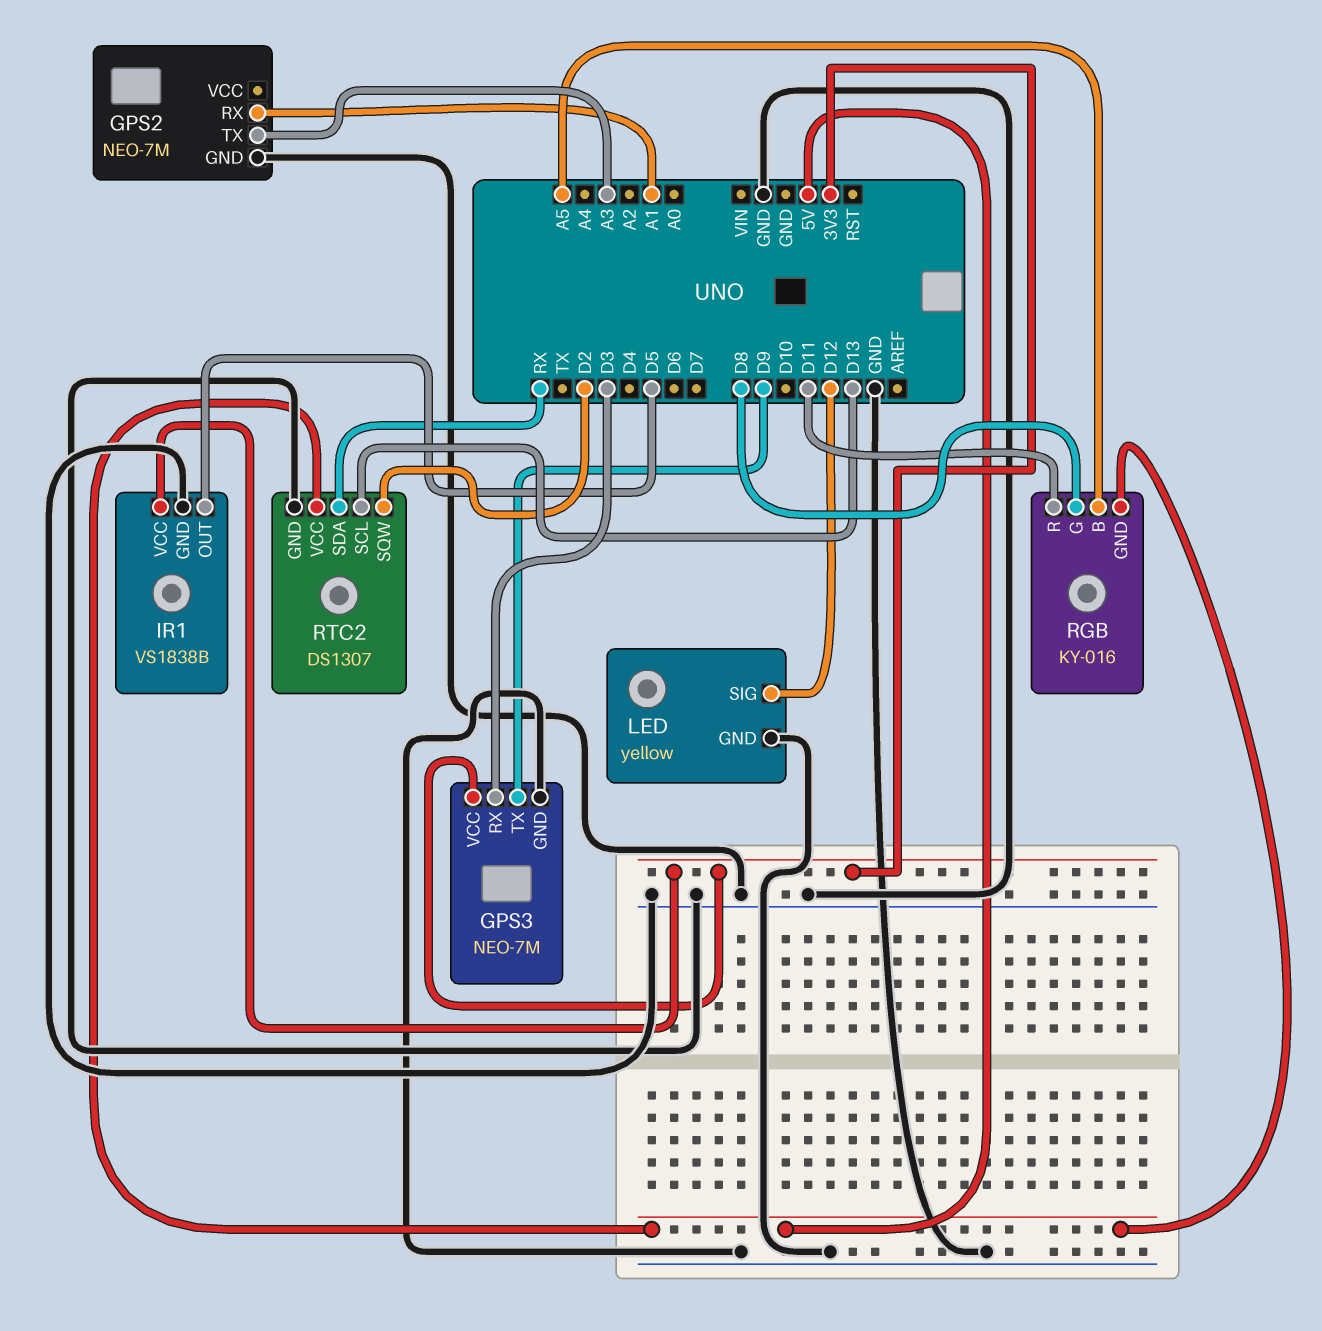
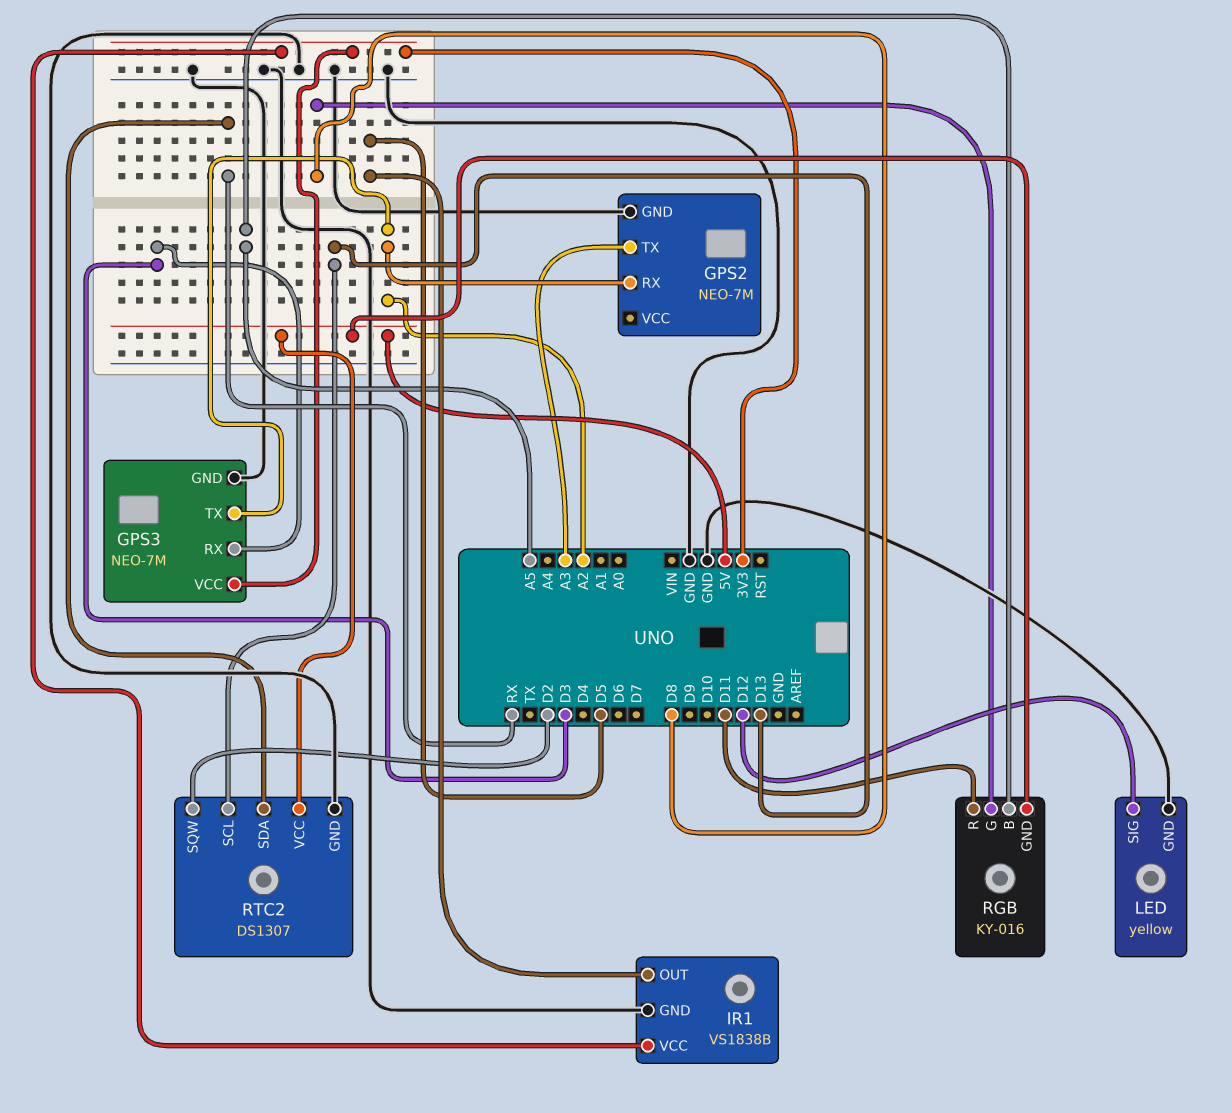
GPS2 pin RX: A1 -> A2
GPS3 pin TX: D9 -> A2

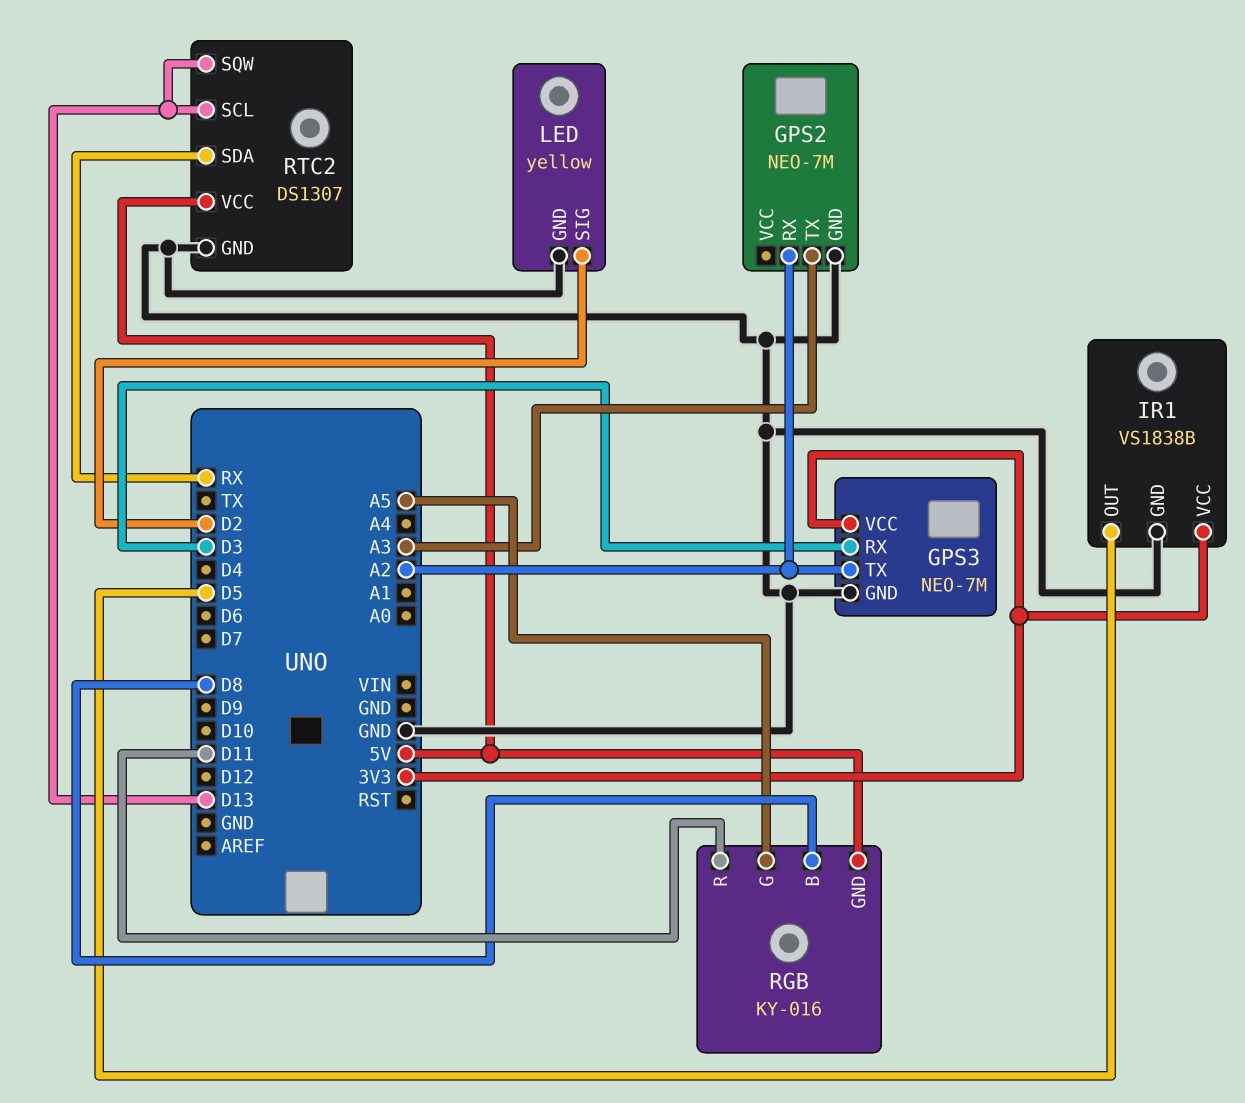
LED pin SIG: D12 -> D2
RGB pin B: A5 -> D8
RGB pin G: D8 -> A5
RTC2 pin SQW: D2 -> D13

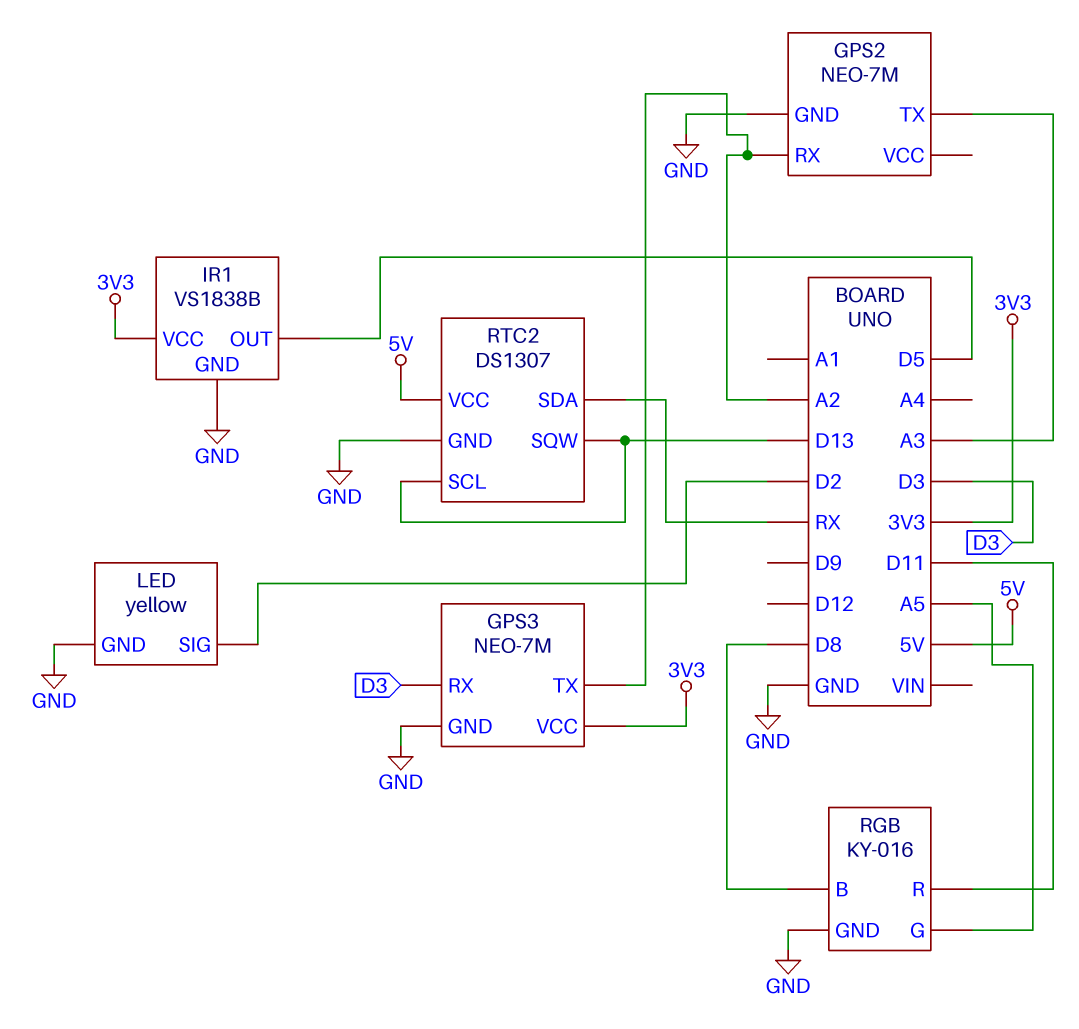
RGB pin GND: 5V -> GND

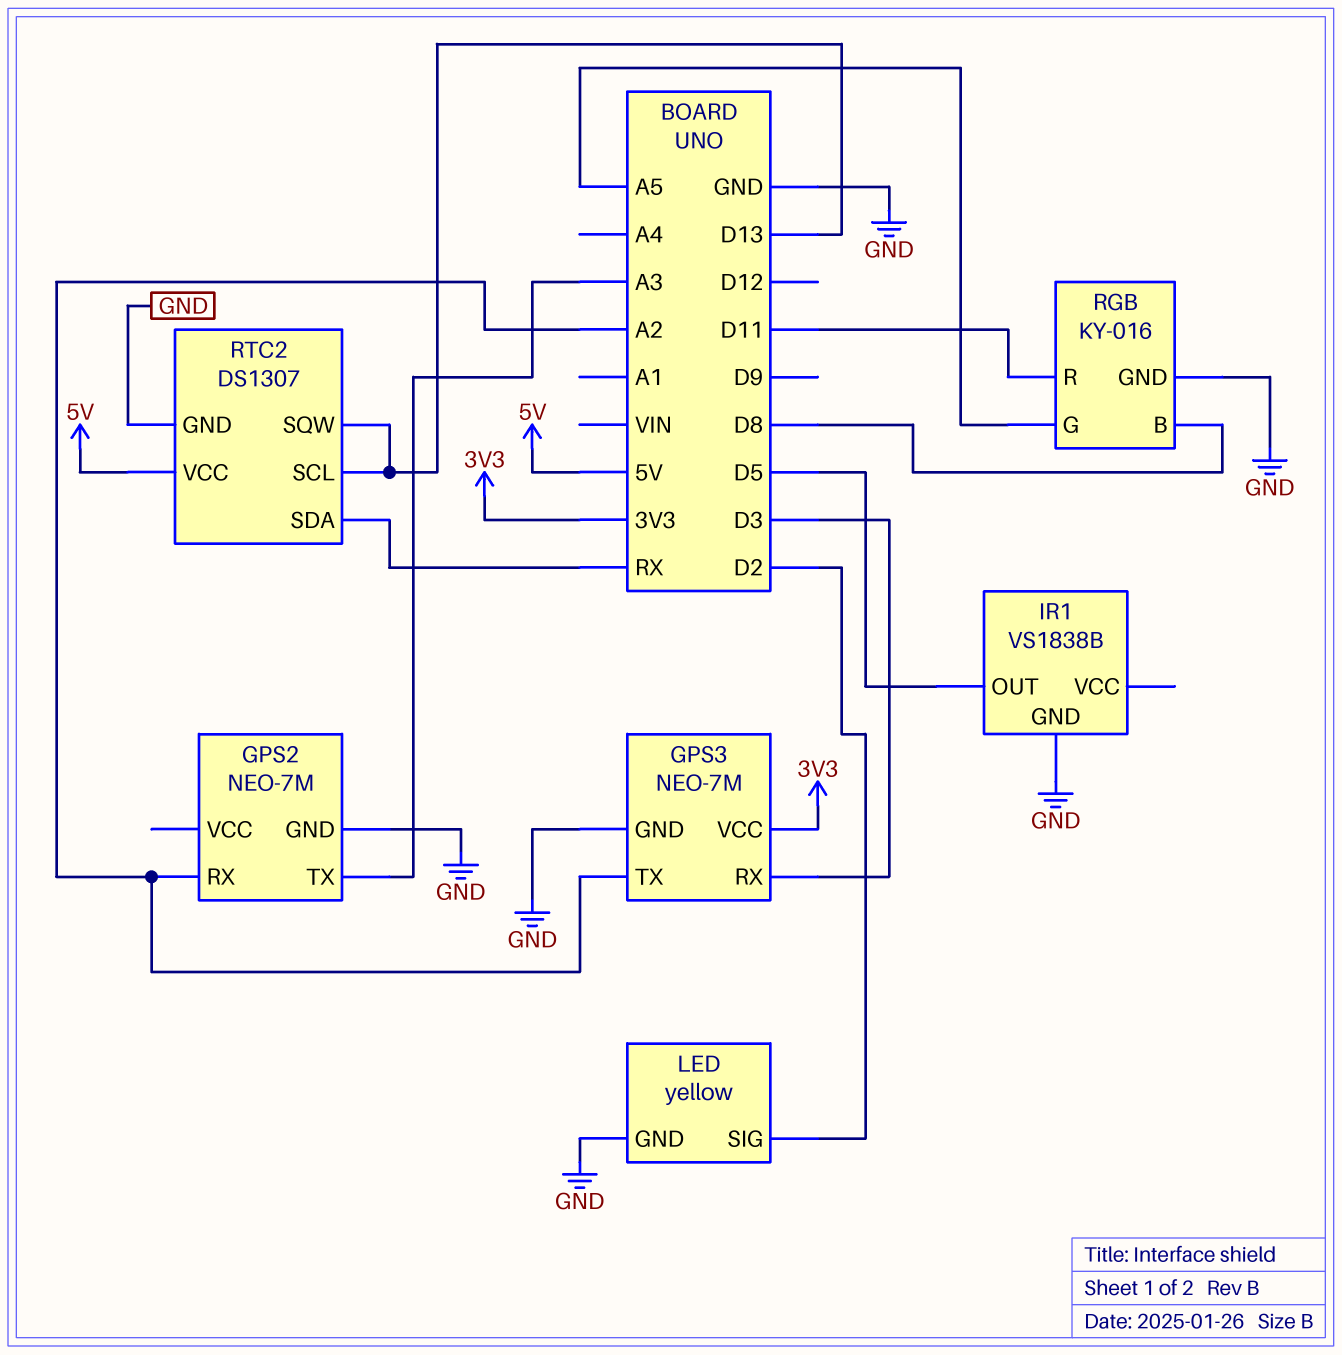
IR1 pin VCC: 3V3 -> none

